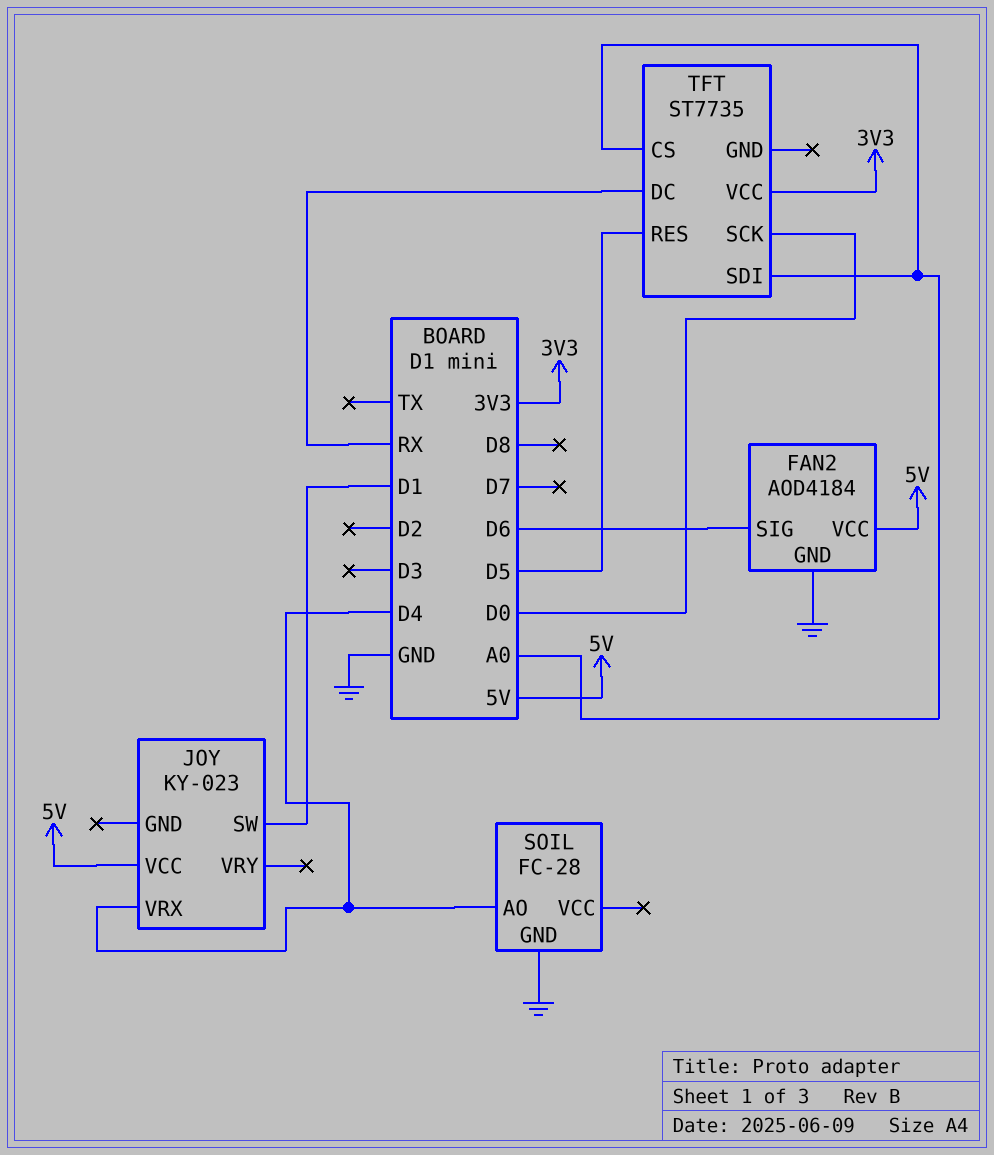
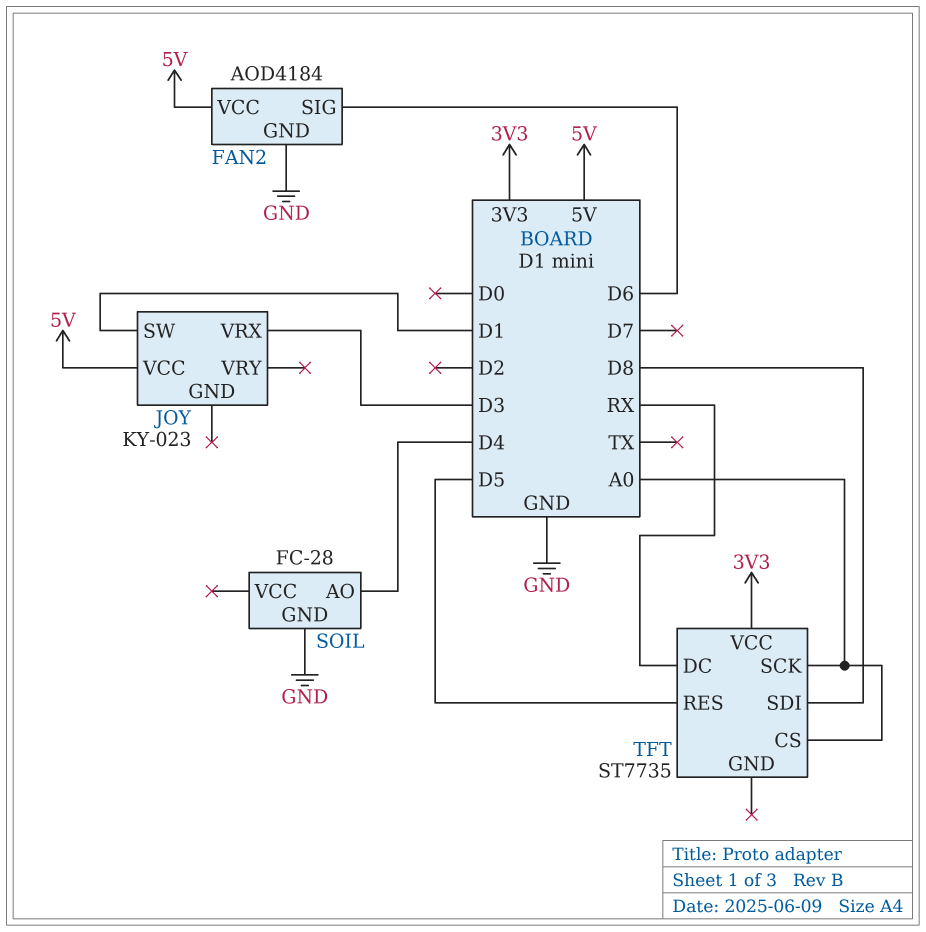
JOY pin VRX: D4 -> D3
TFT pin SCK: D0 -> A0
TFT pin SDI: A0 -> D8

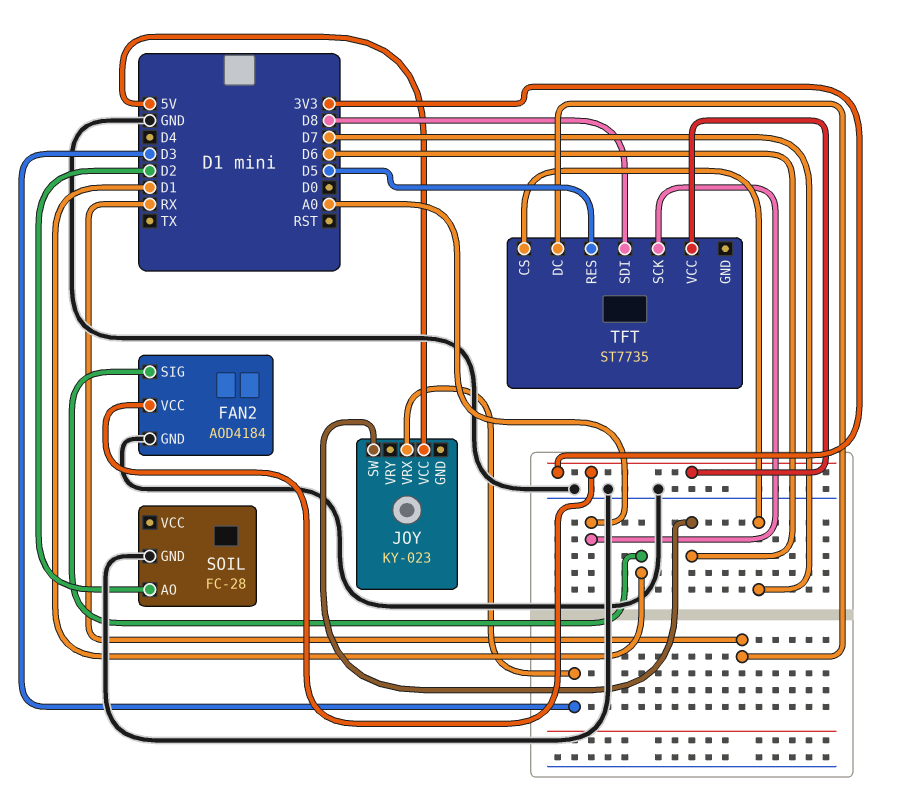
FAN2 pin SIG: D6 -> D1
FAN2 pin VCC: 5V -> 3V3
JOY pin SW: D1 -> D6
SOIL pin AO: D4 -> D2
TFT pin CS: A0 -> D7

